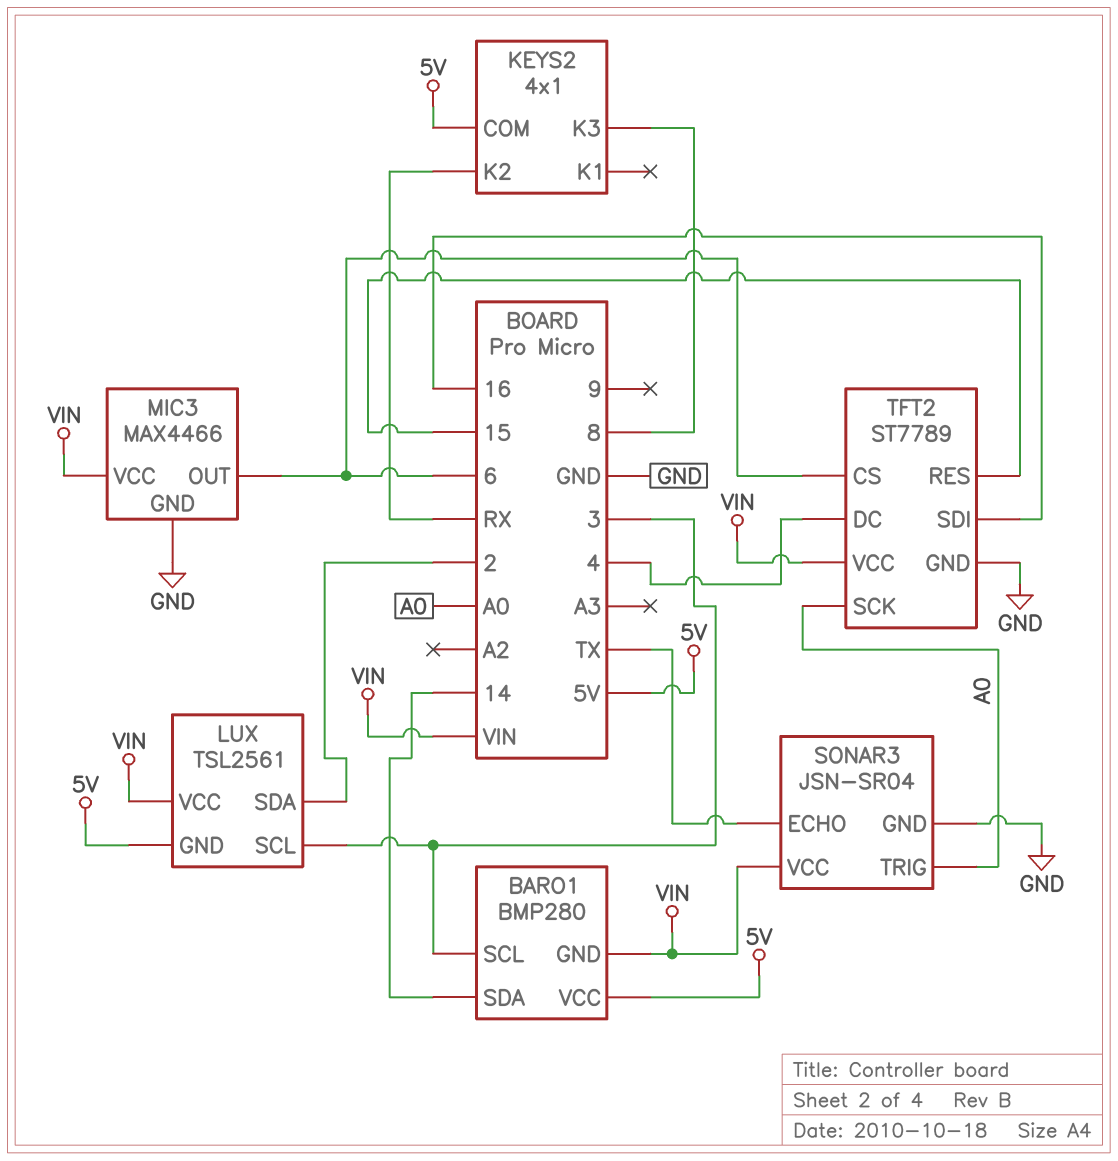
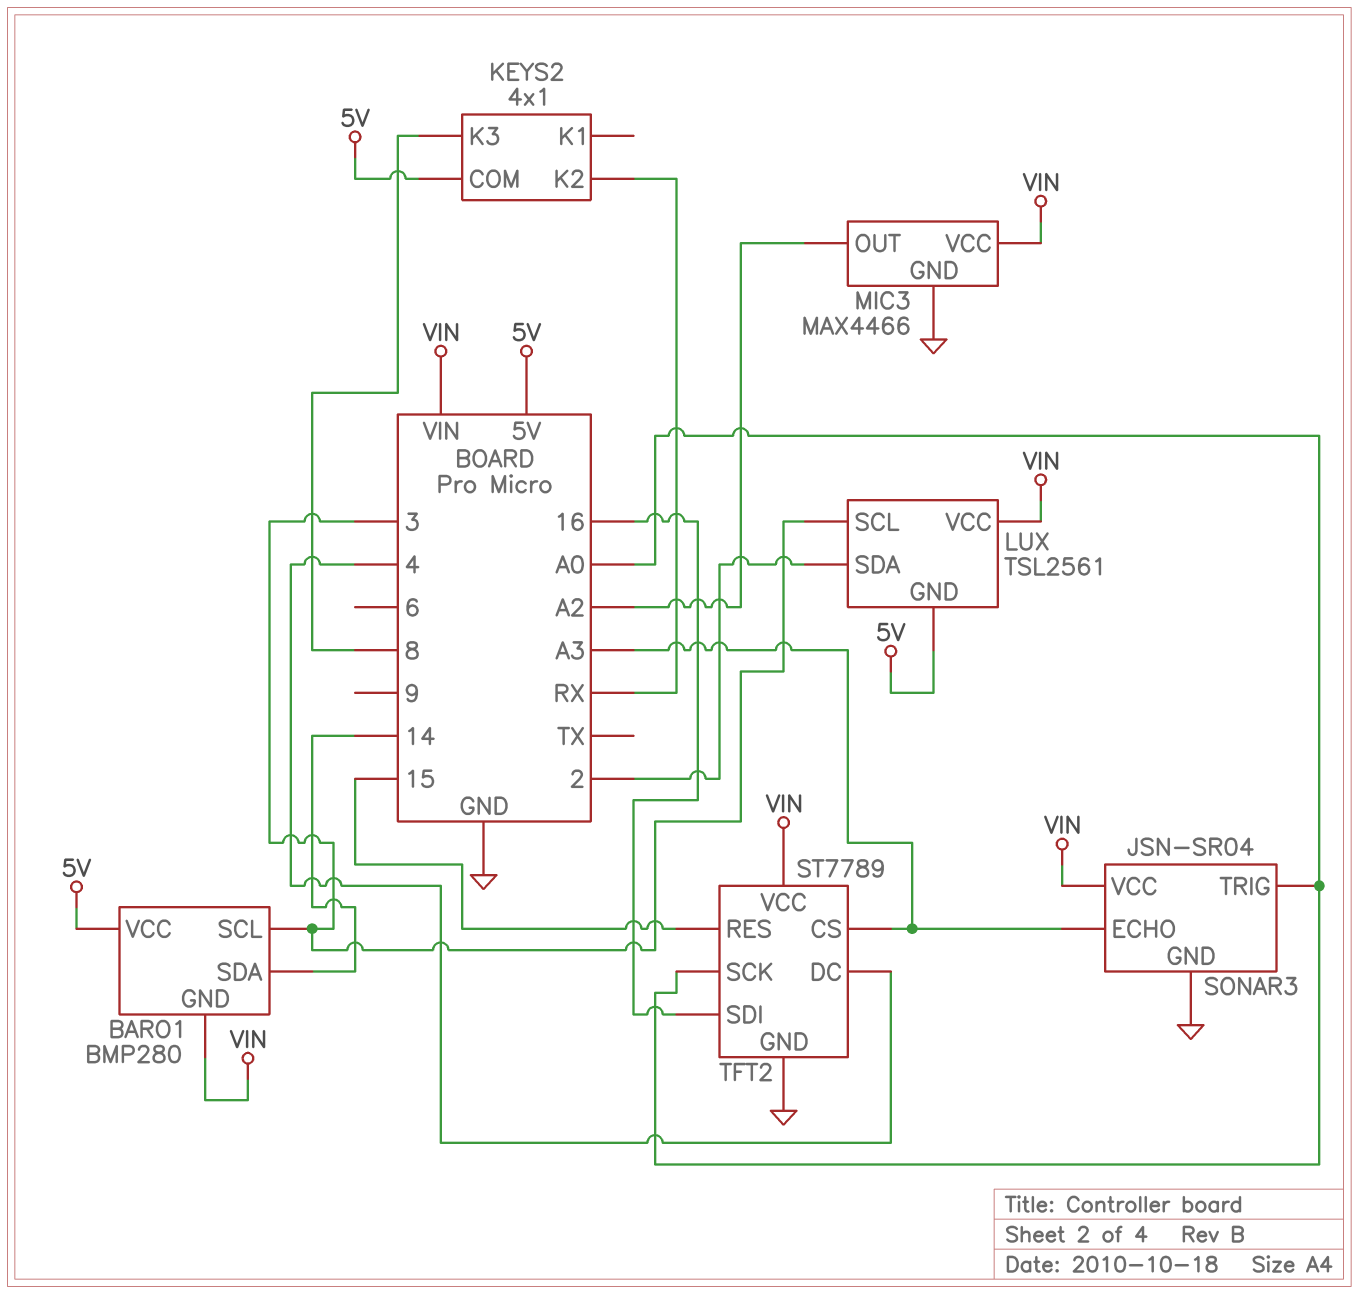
MIC3 pin OUT: 6 -> A2
SONAR3 pin ECHO: TX -> A3
TFT2 pin CS: 6 -> A3

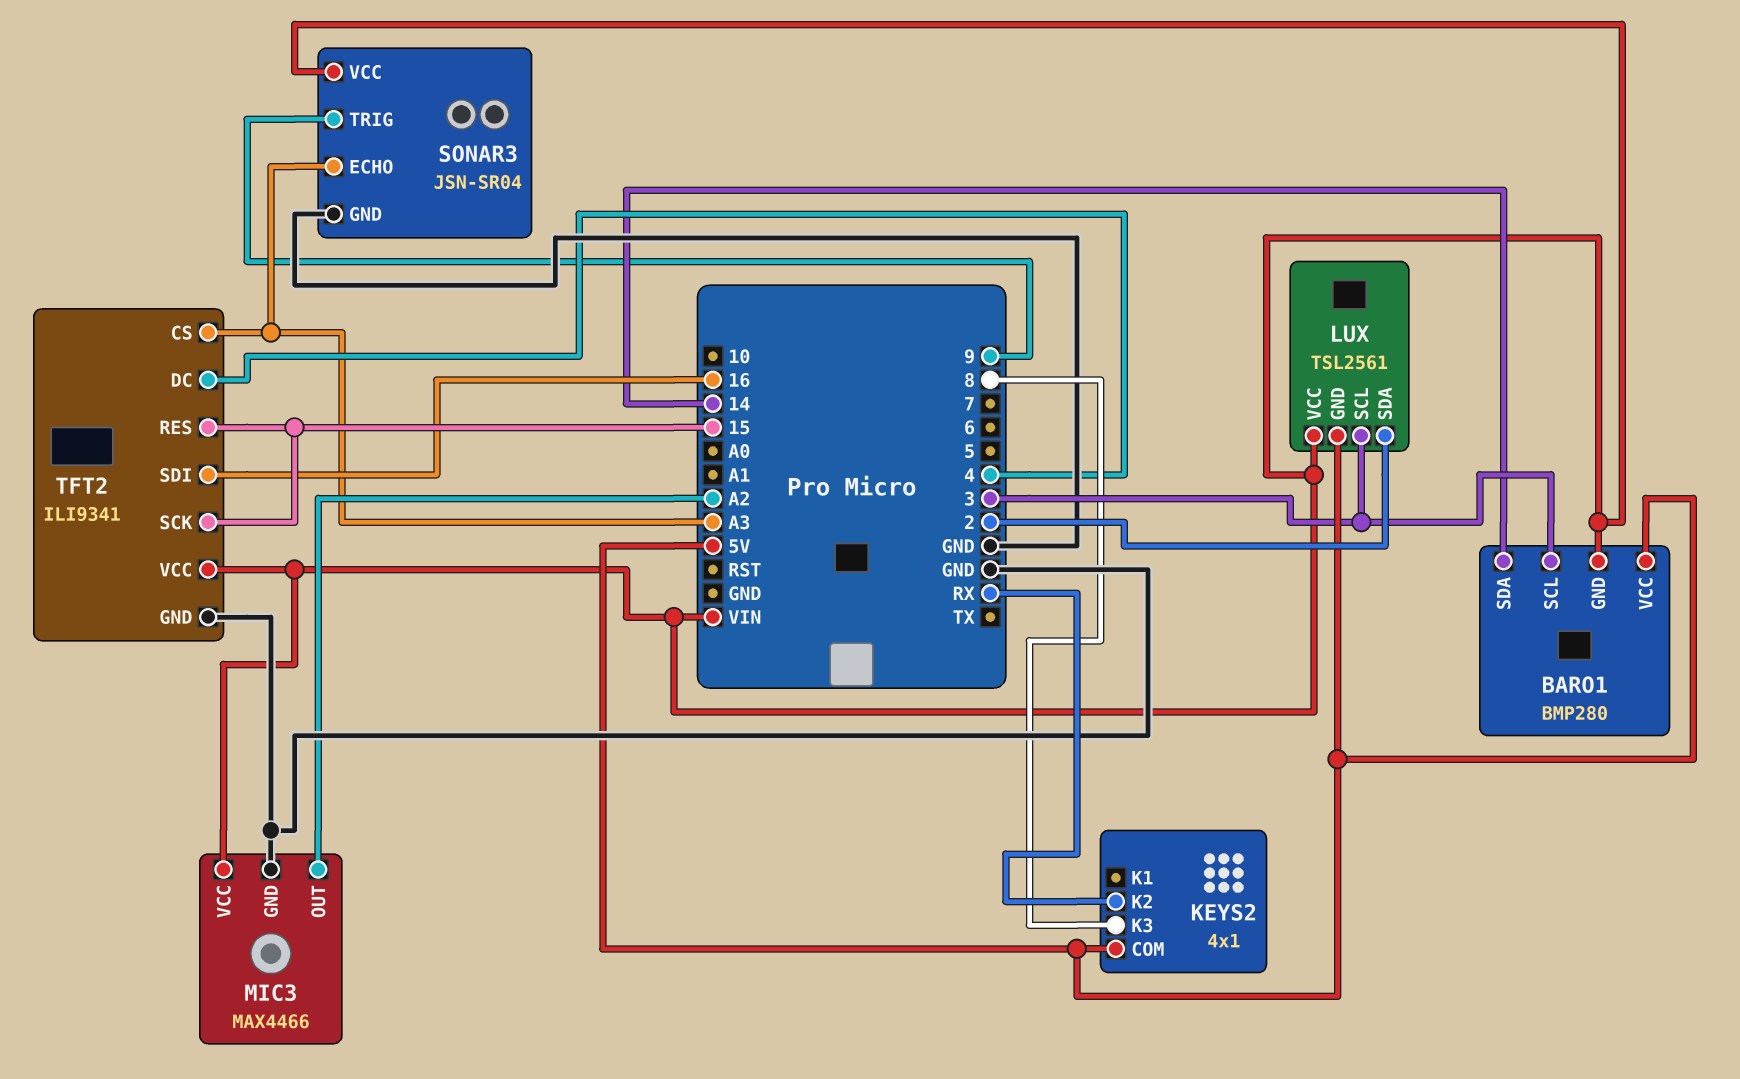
SONAR3 pin TRIG: A0 -> 9
TFT2: ST7789 -> ILI9341
TFT2 pin SCK: A0 -> 15

